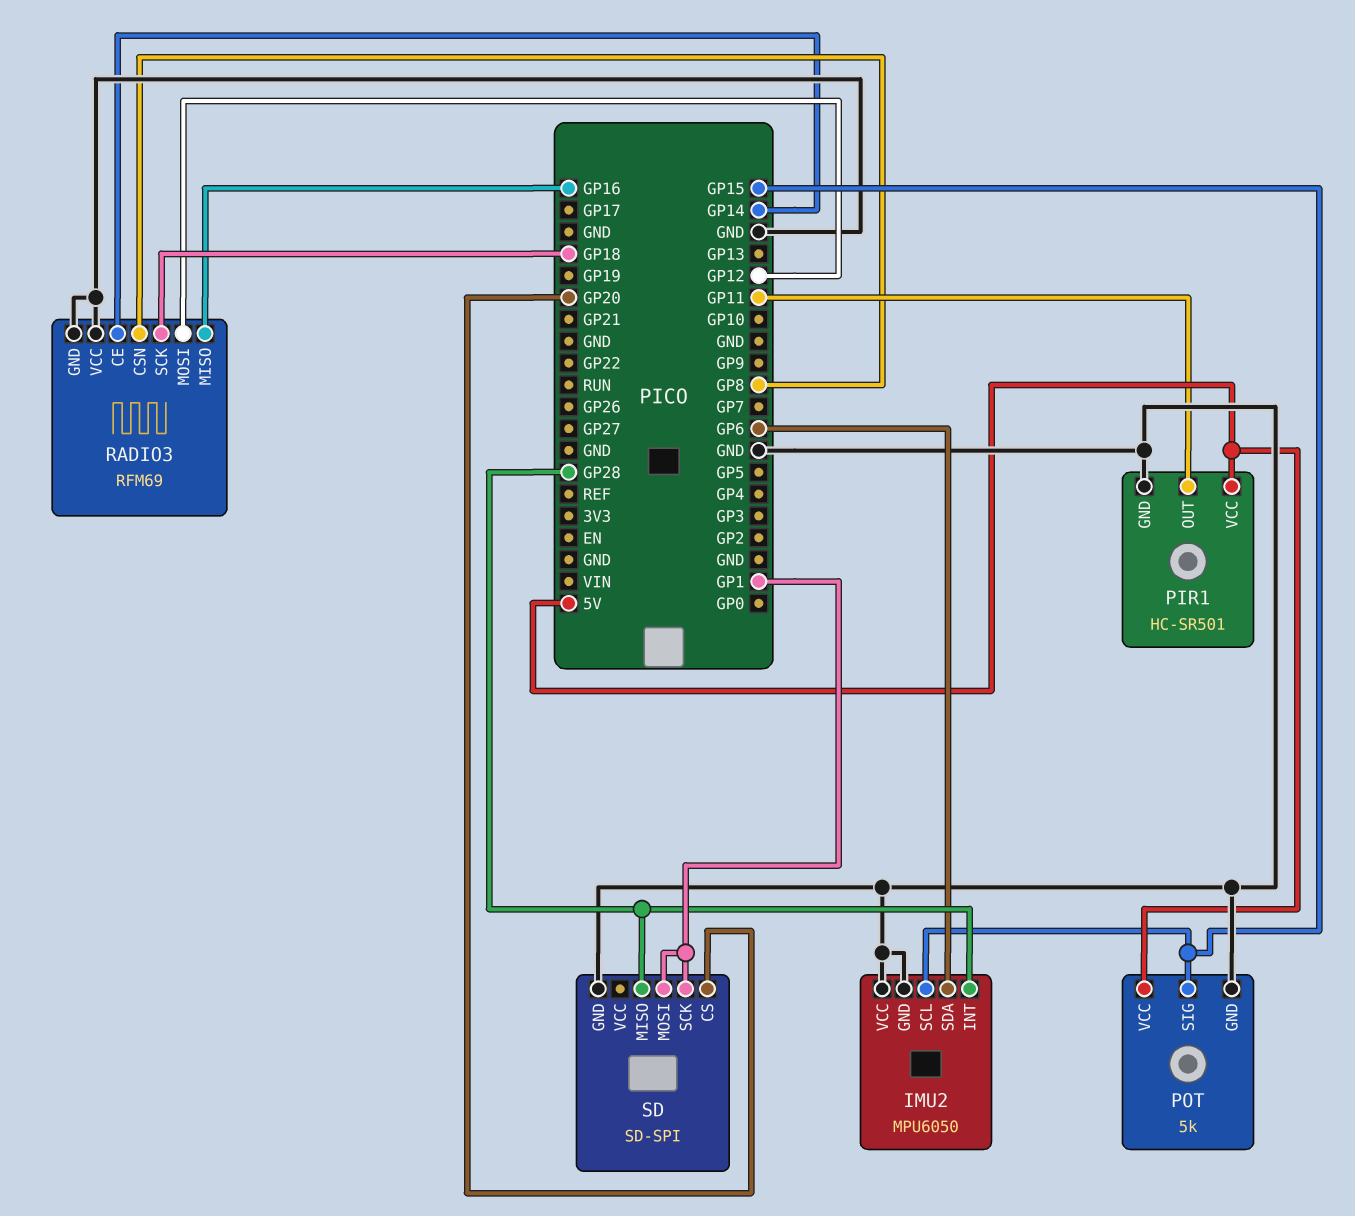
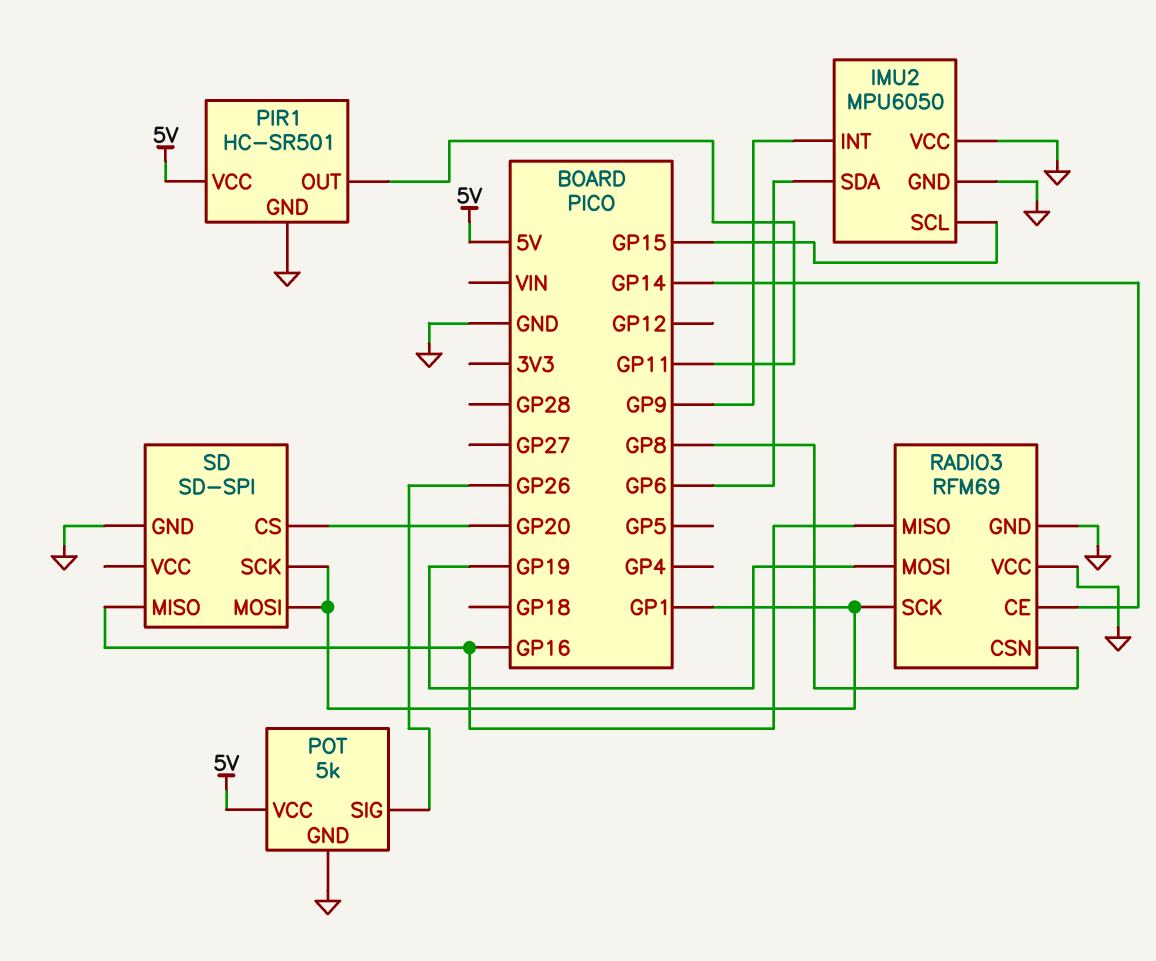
IMU2 pin INT: GP28 -> GP9
POT pin SIG: GP15 -> GP26
RADIO3 pin MOSI: GP12 -> GP19
RADIO3 pin SCK: GP18 -> GP1
SD pin MISO: GP28 -> GP16

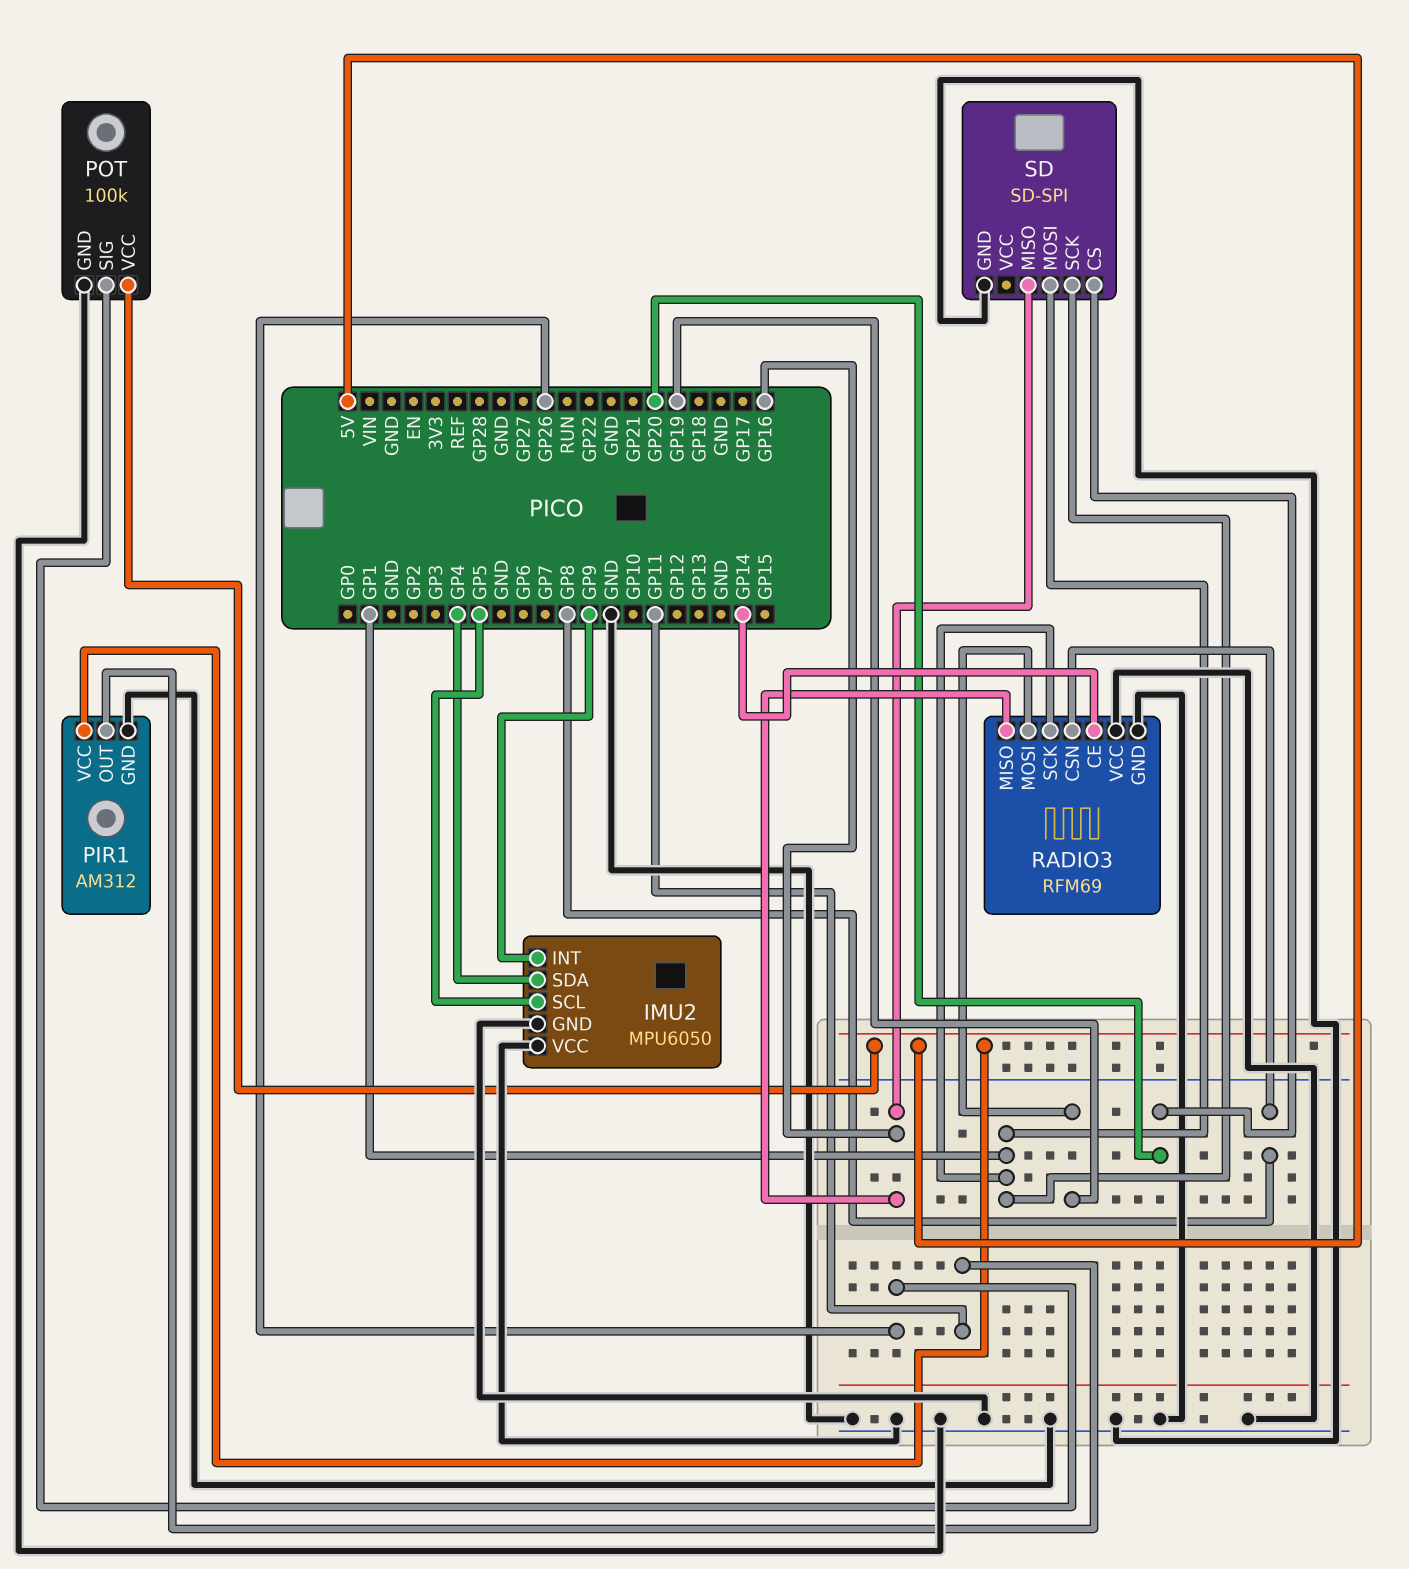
IMU2 pin SCL: GP15 -> GP5
IMU2 pin SDA: GP6 -> GP4
PIR1: HC-SR501 -> AM312
POT: 5k -> 100k

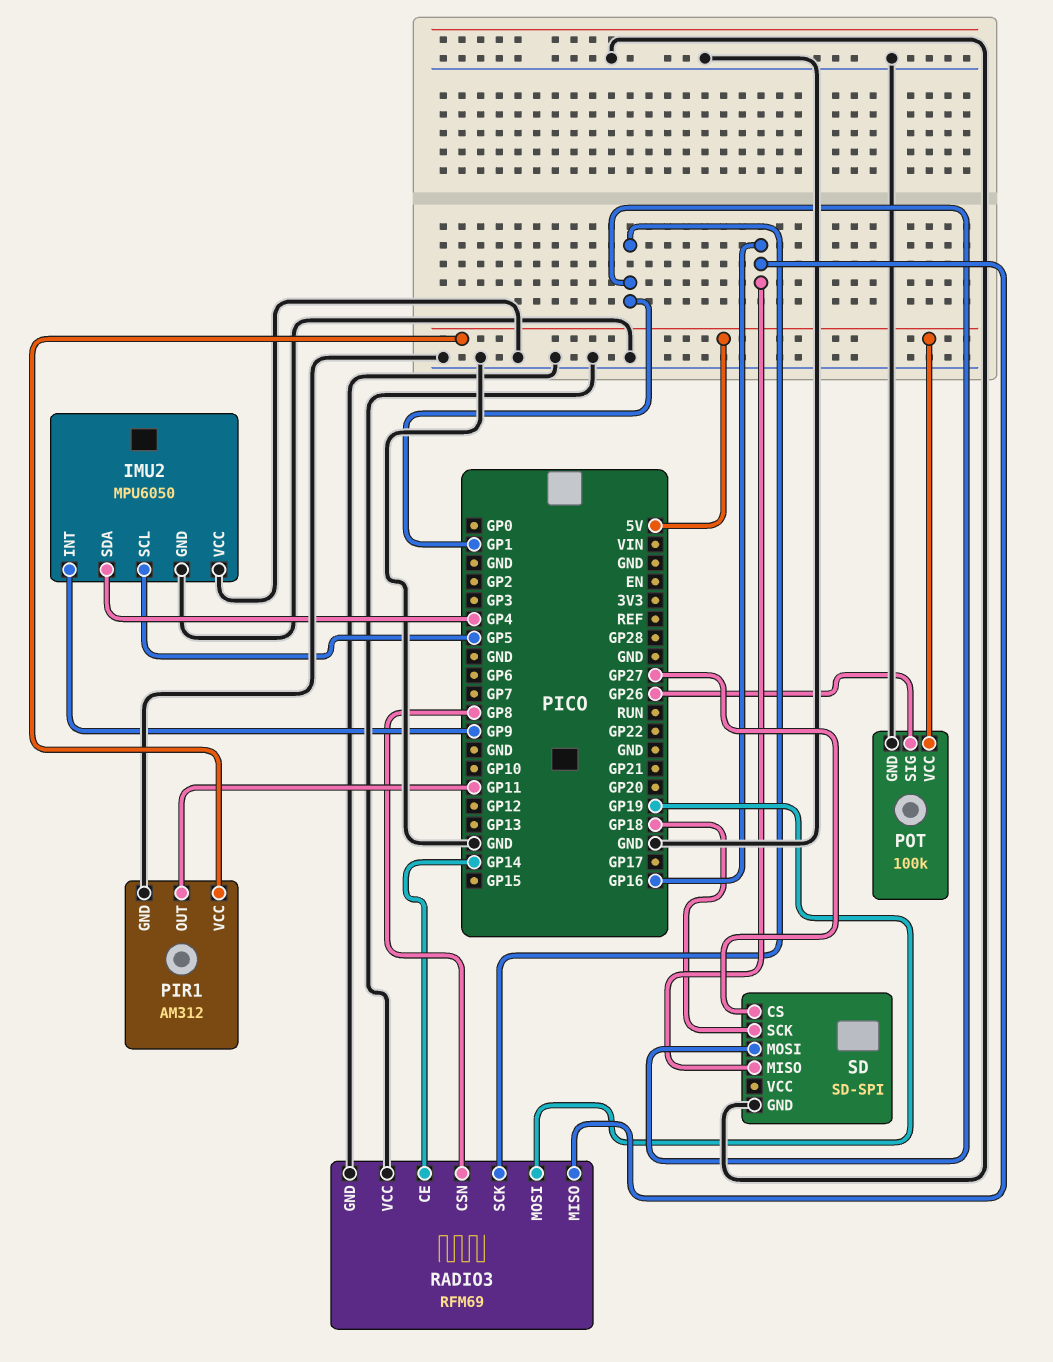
SD pin CS: GP20 -> GP27
SD pin SCK: GP1 -> GP18

